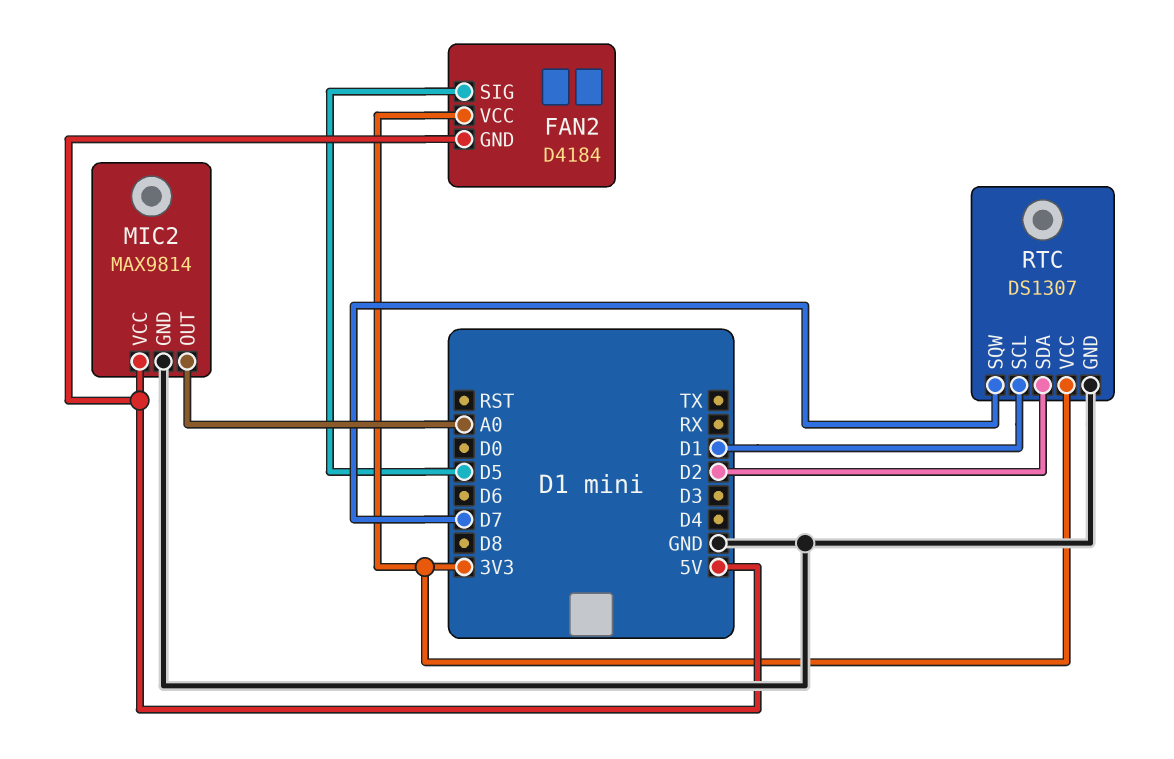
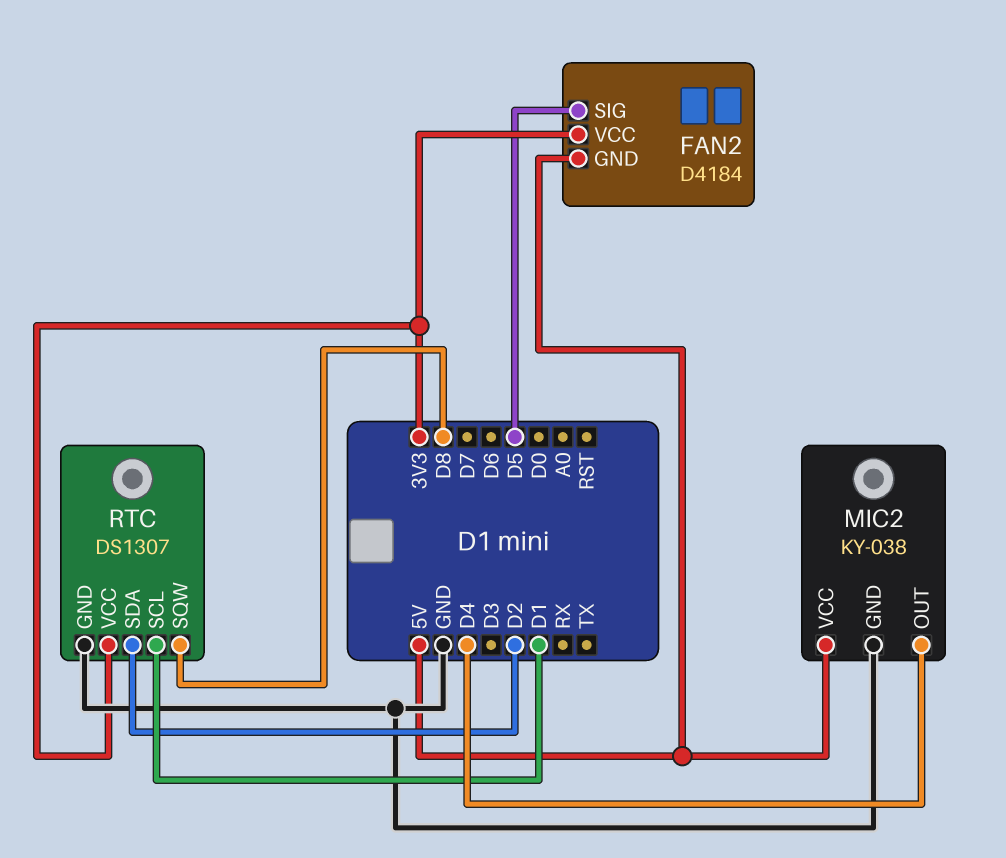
MIC2: MAX9814 -> KY-038
MIC2 pin OUT: A0 -> D4
RTC pin SQW: D7 -> D8

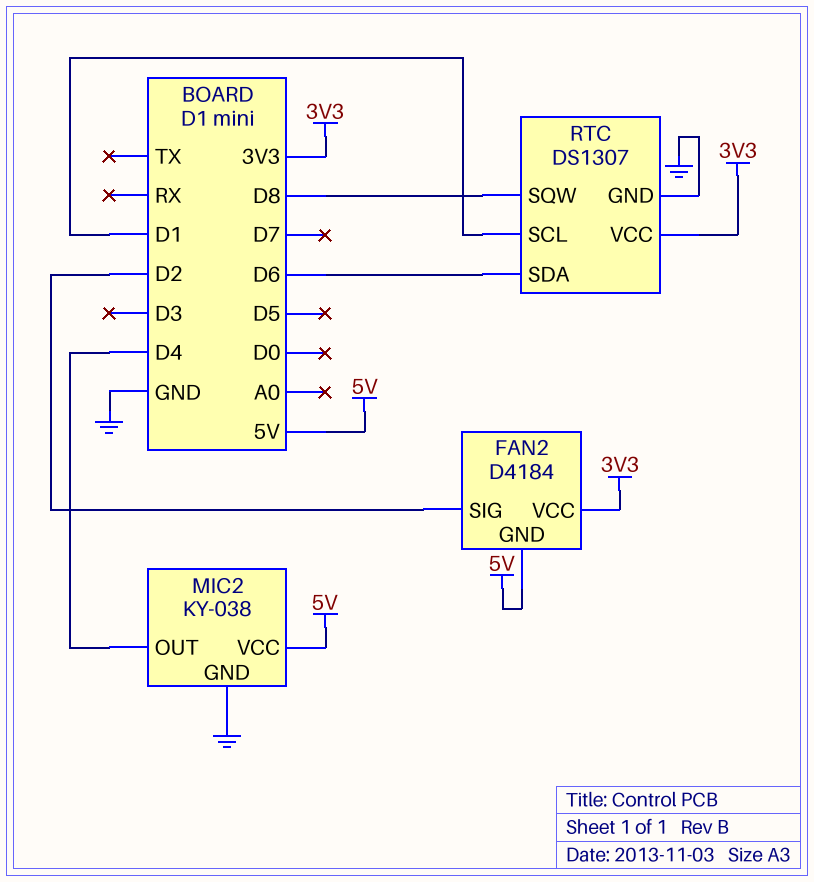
FAN2 pin SIG: D5 -> D2
RTC pin SDA: D2 -> D6

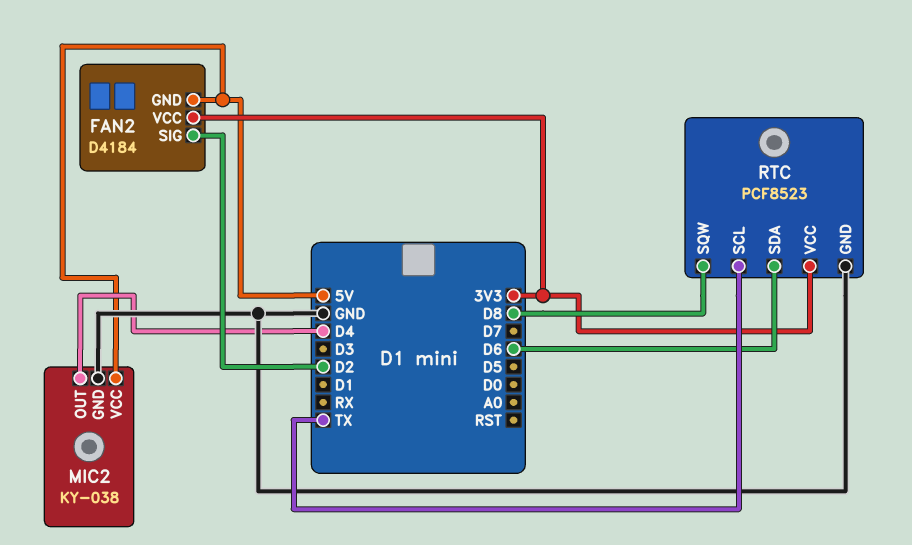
RTC: DS1307 -> PCF8523
RTC pin SCL: D1 -> TX

